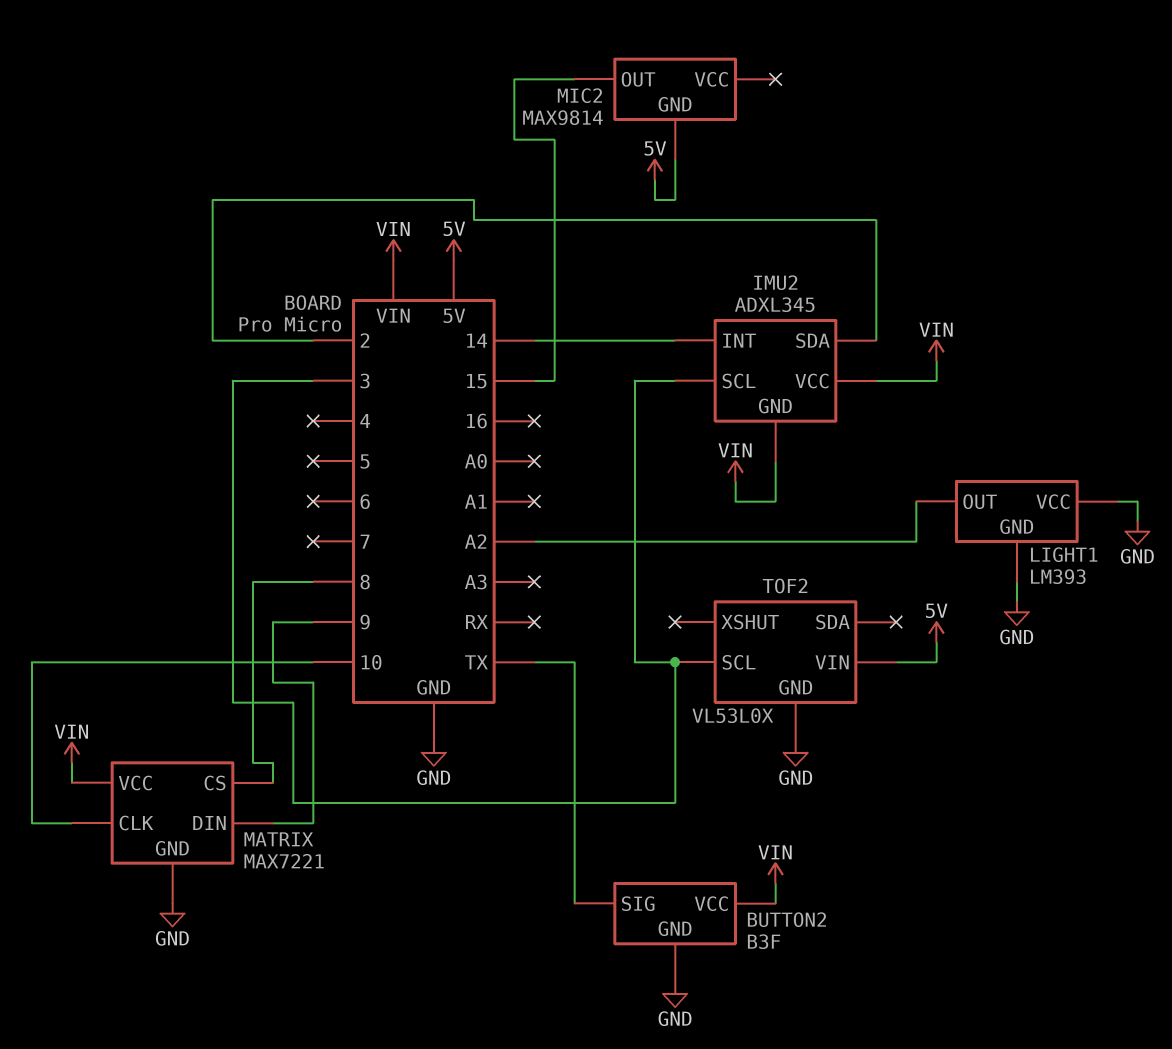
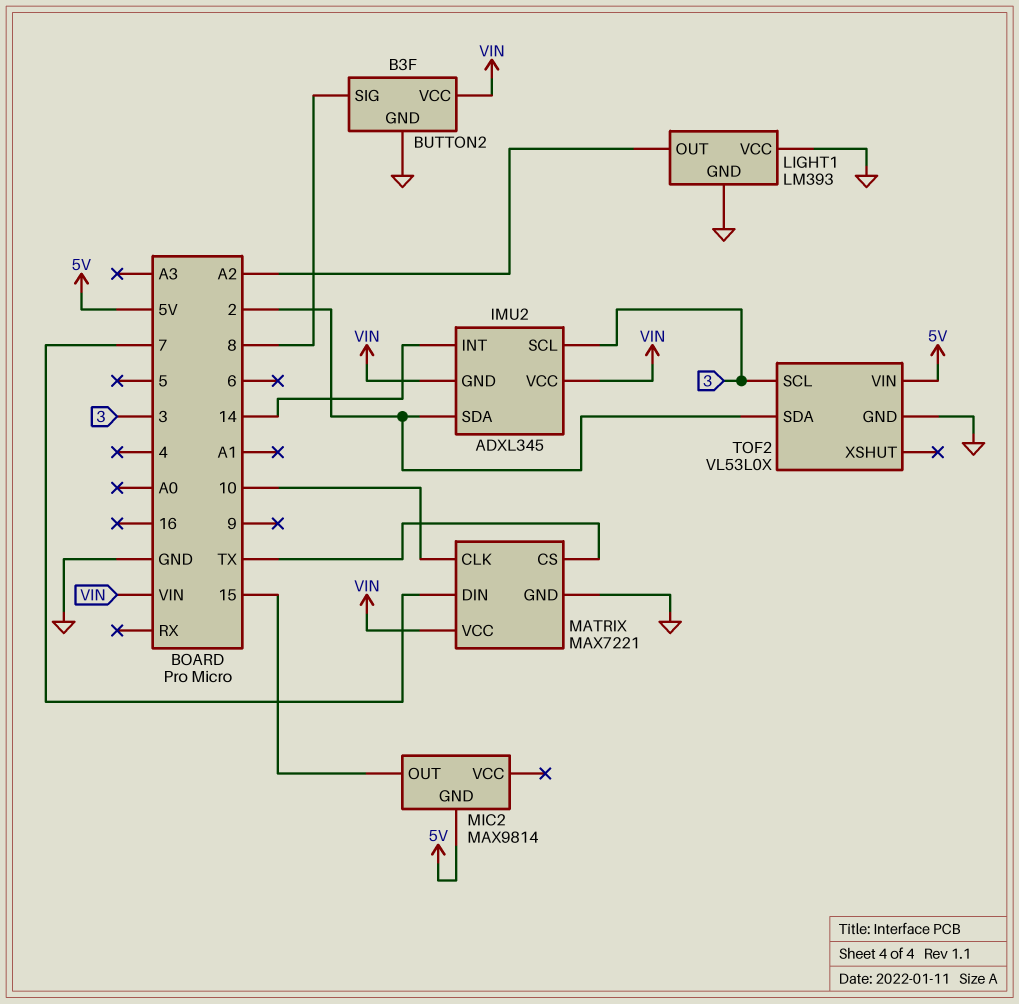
BUTTON2 pin SIG: TX -> 8
MATRIX pin CS: 8 -> TX
MATRIX pin DIN: 9 -> 7
TOF2 pin SDA: none -> 2

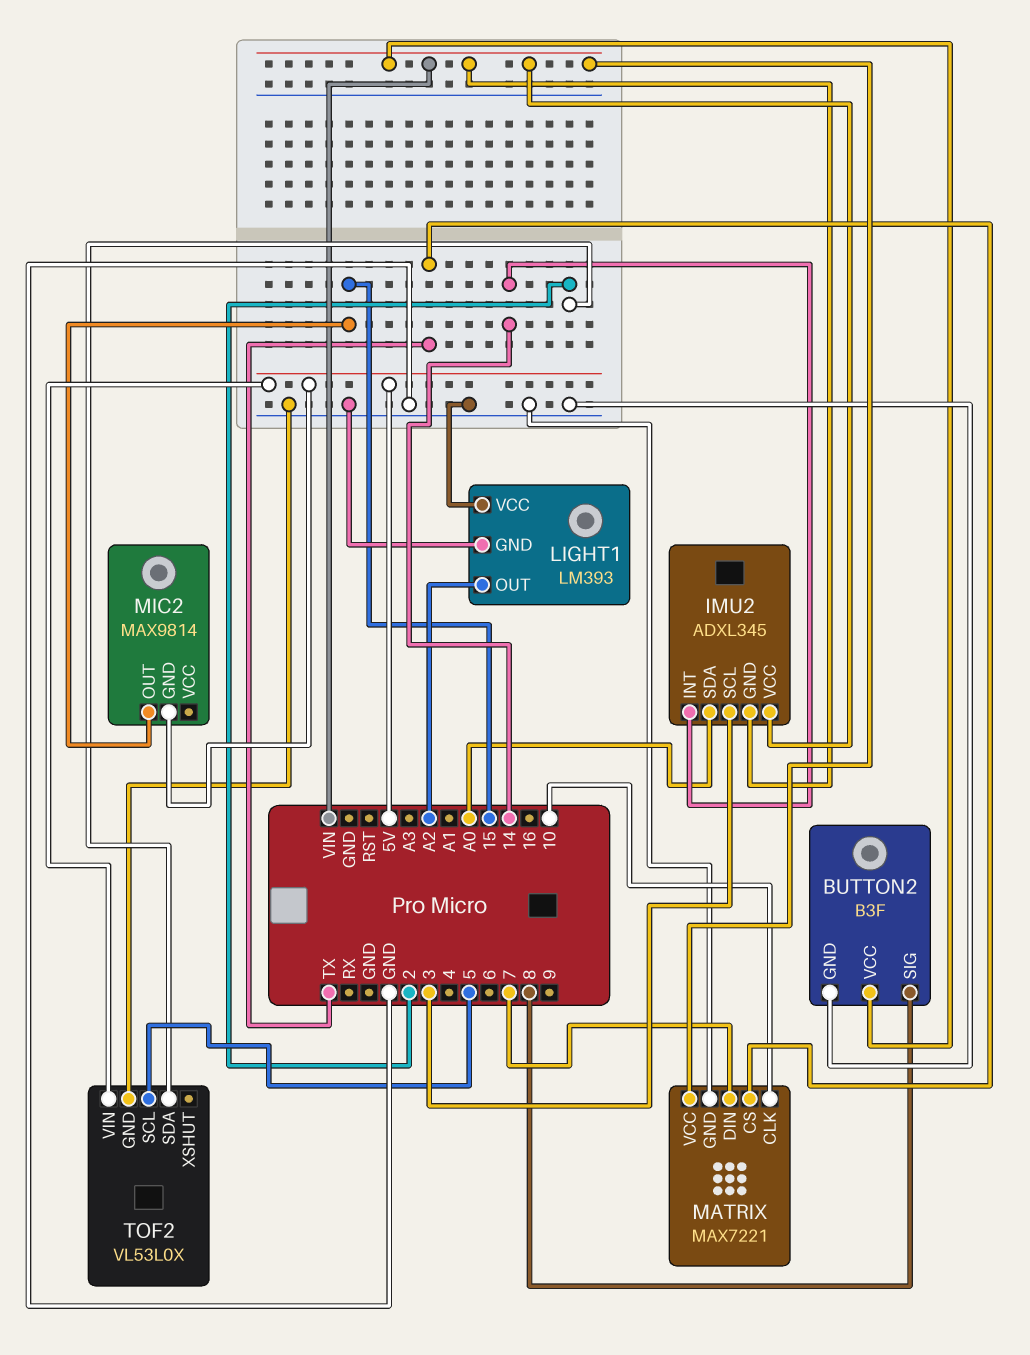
IMU2 pin SDA: 2 -> A0
TOF2 pin SCL: 3 -> 5

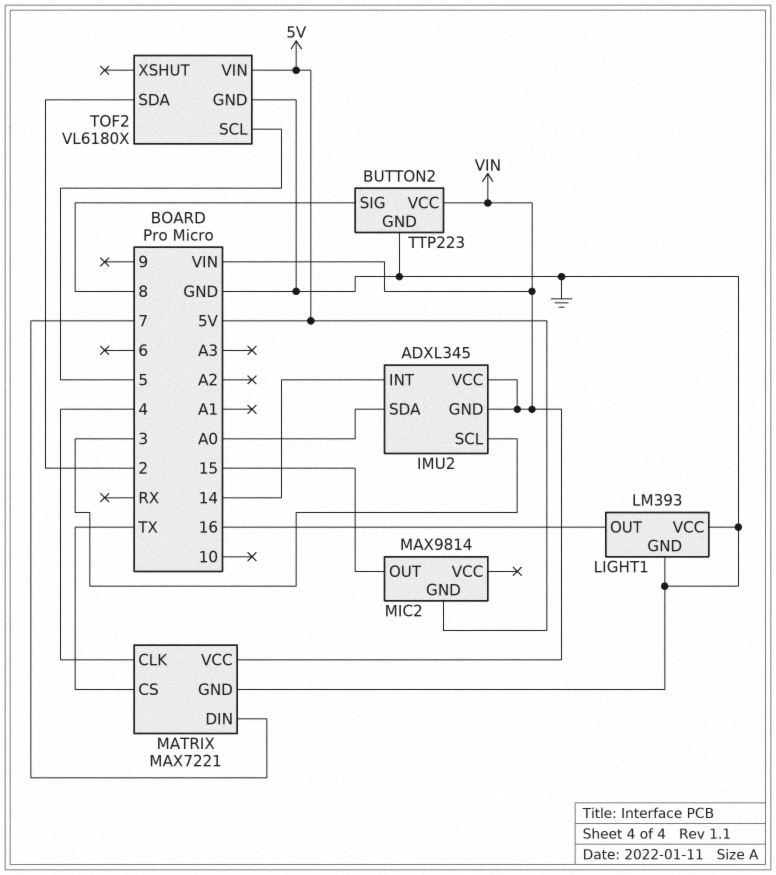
BUTTON2: B3F -> TTP223
LIGHT1 pin OUT: A2 -> 16
MATRIX pin CLK: 10 -> 4
TOF2: VL53L0X -> VL6180X

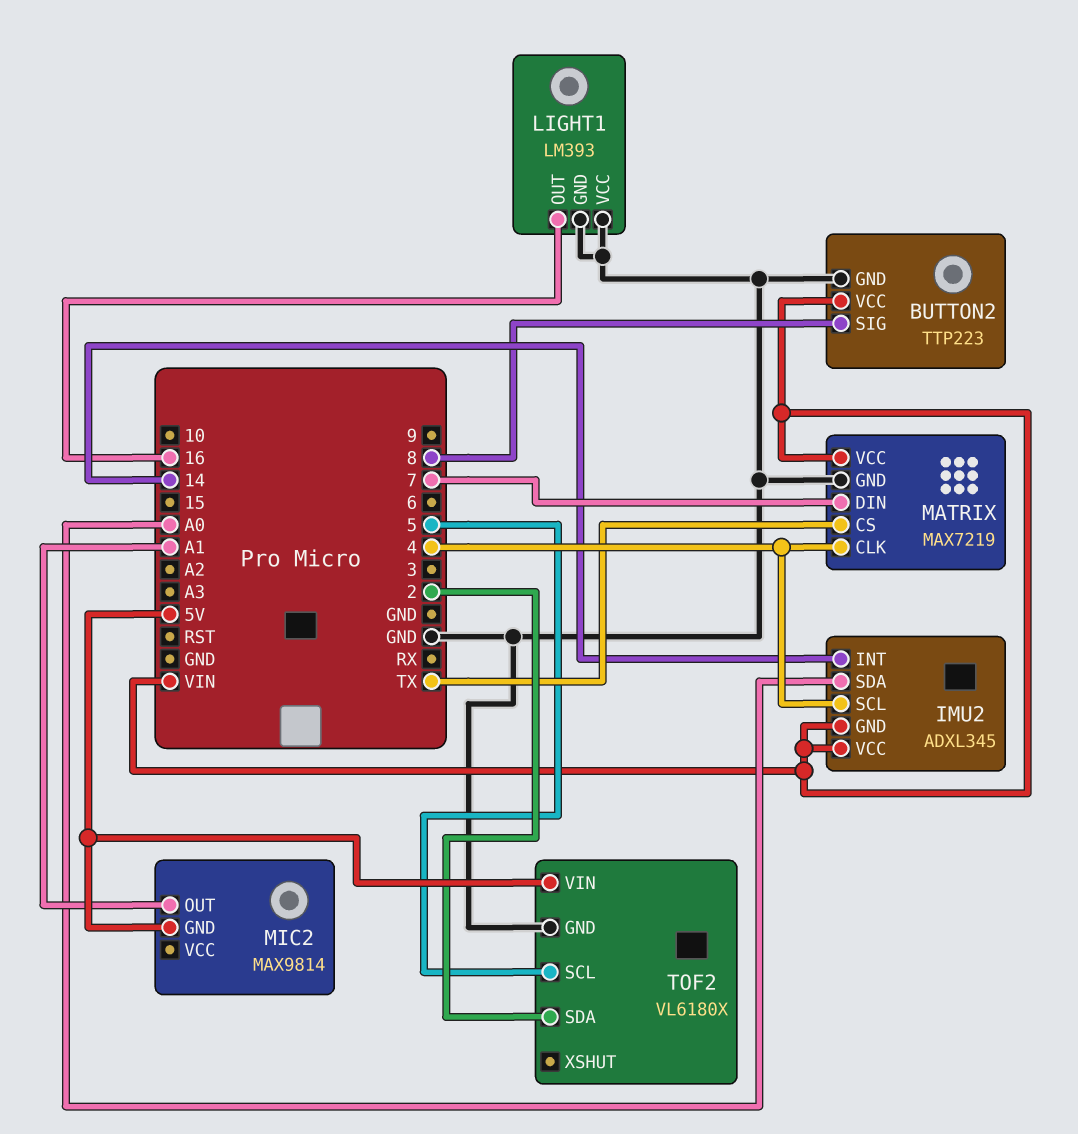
IMU2 pin SCL: 3 -> 4
MATRIX: MAX7221 -> MAX7219
MIC2 pin OUT: 15 -> A1

